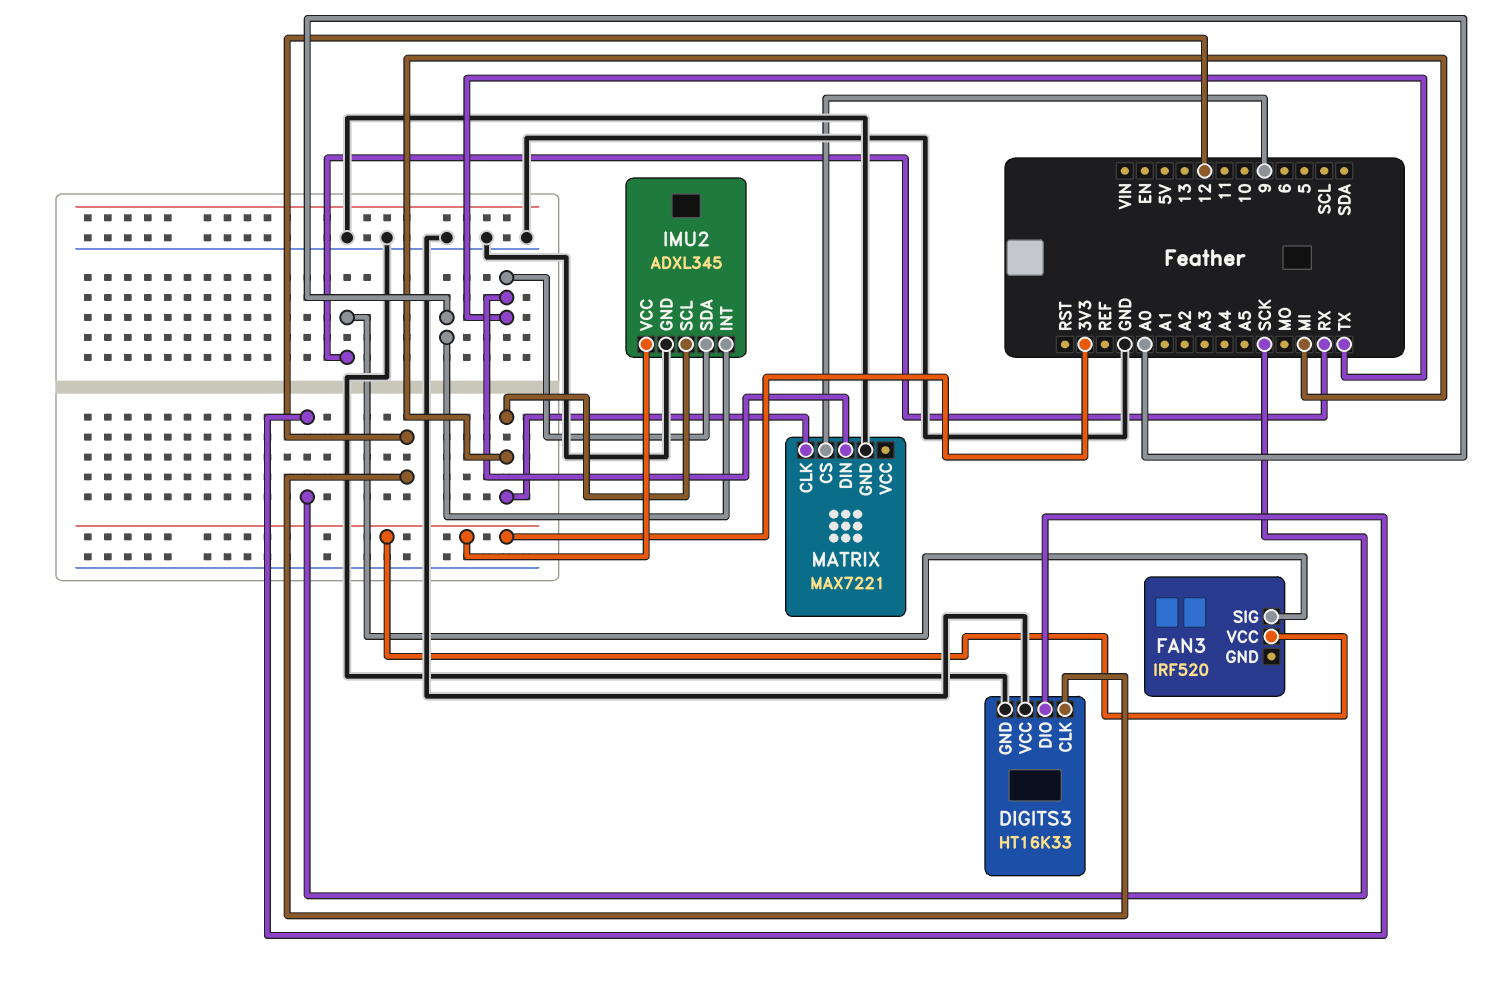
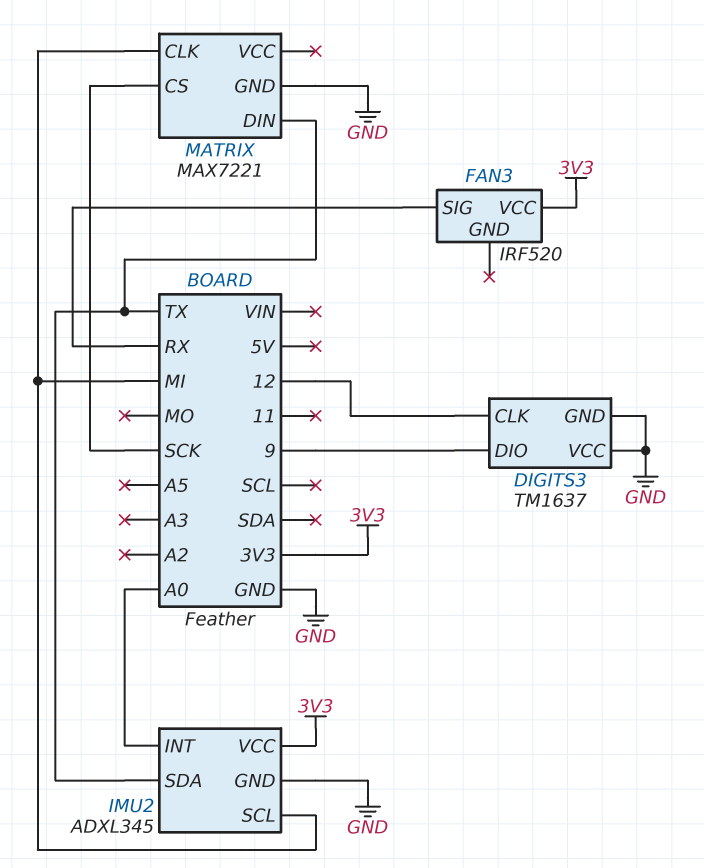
DIGITS3: HT16K33 -> TM1637
DIGITS3 pin DIO: SCK -> 9
MATRIX pin CS: 9 -> SCK

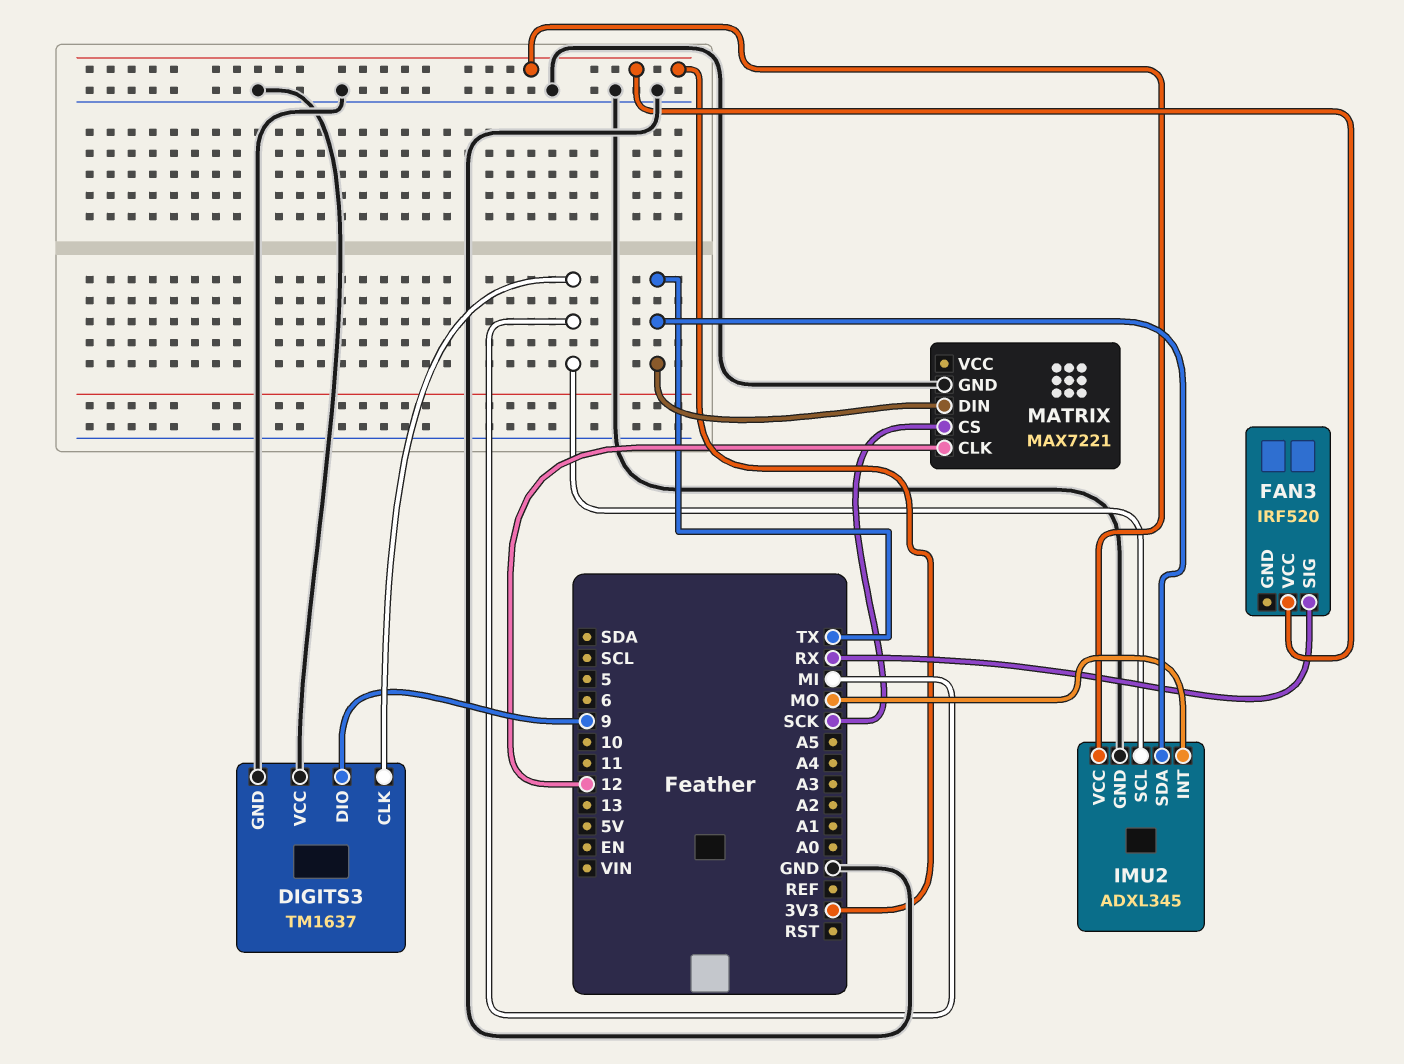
DIGITS3 pin CLK: 12 -> MI
IMU2 pin INT: A0 -> MO
MATRIX pin CLK: MI -> 12

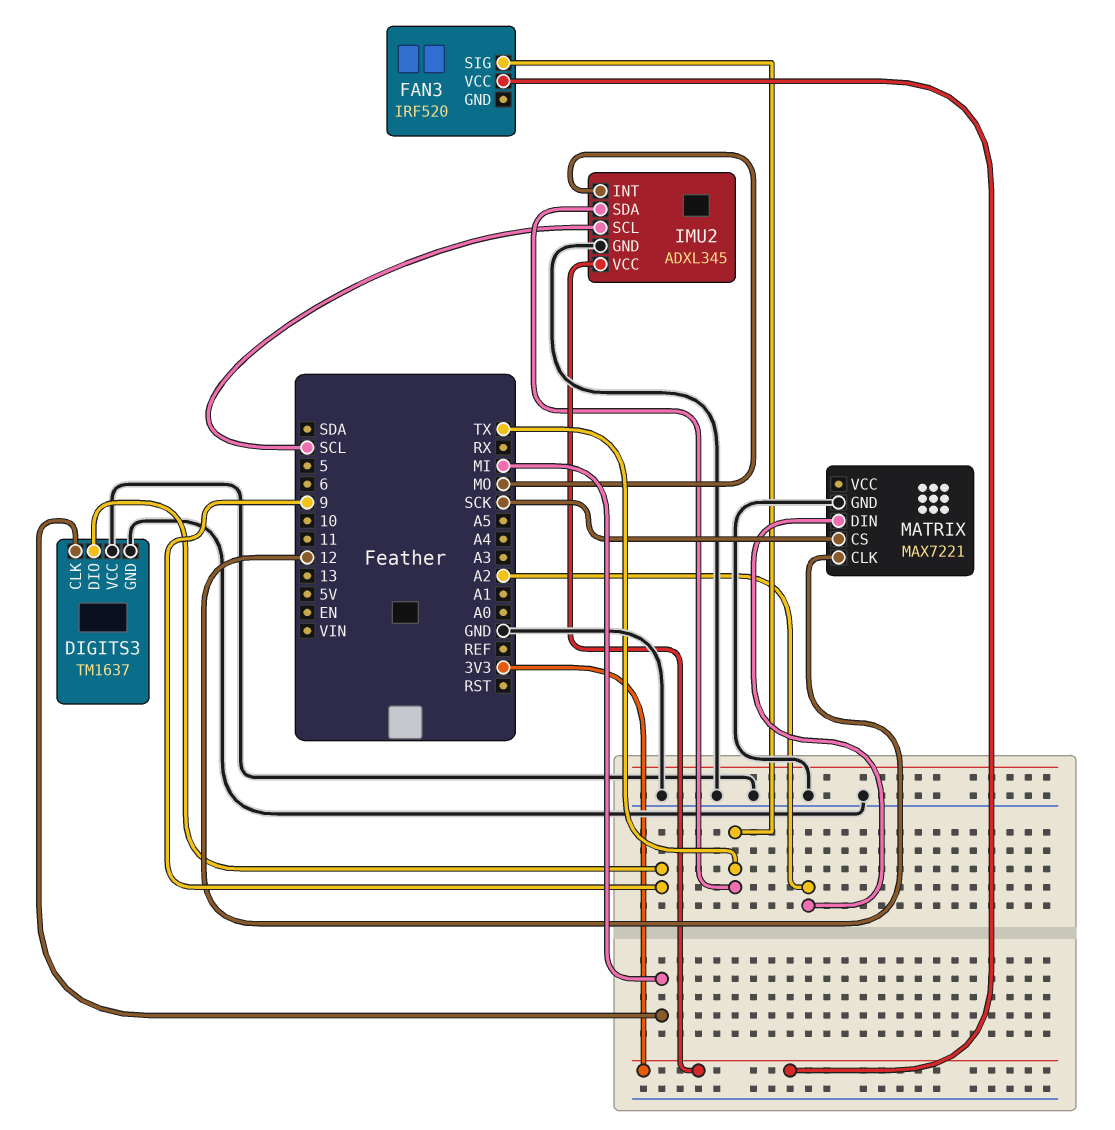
FAN3 pin SIG: RX -> TX
IMU2 pin SCL: MI -> SCL
MATRIX pin DIN: TX -> A2

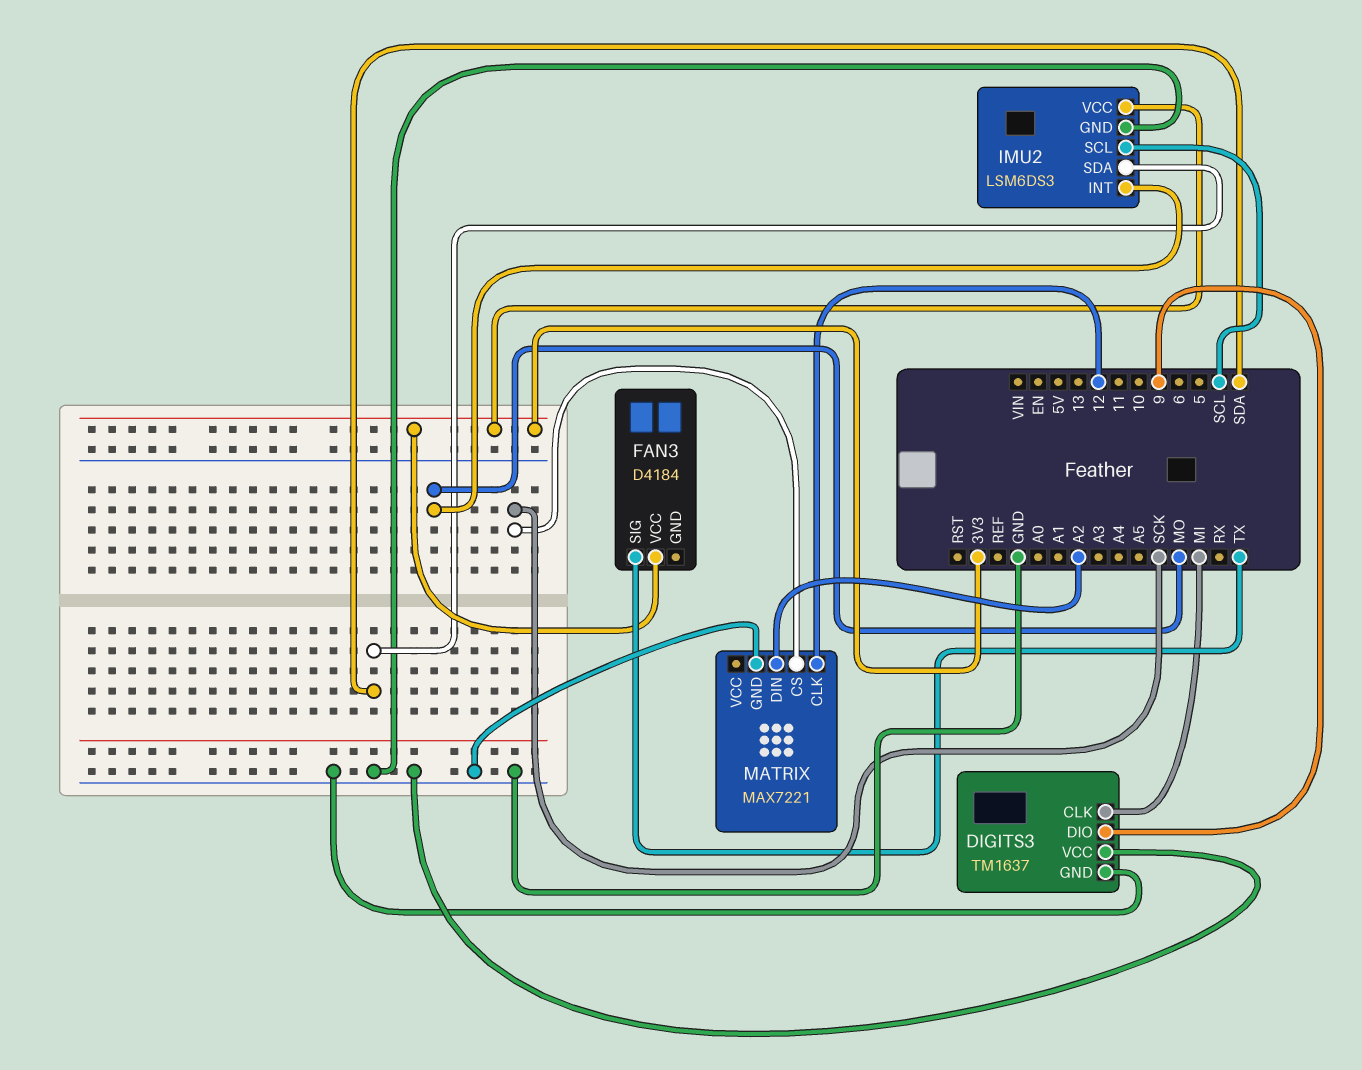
FAN3: IRF520 -> D4184
IMU2: ADXL345 -> LSM6DS3
IMU2 pin SDA: TX -> SDA

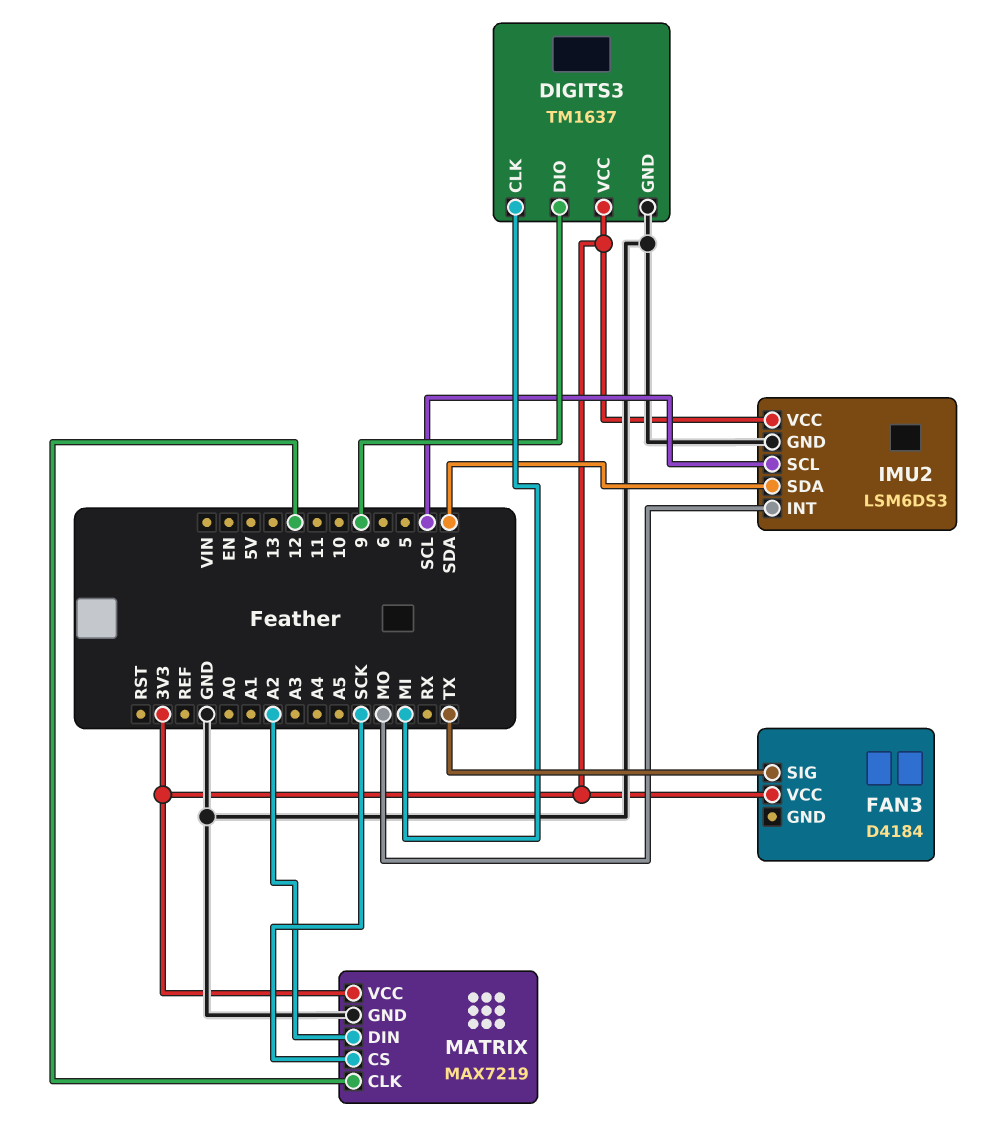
DIGITS3 pin VCC: GND -> 3V3
MATRIX: MAX7221 -> MAX7219
MATRIX pin VCC: none -> 3V3

